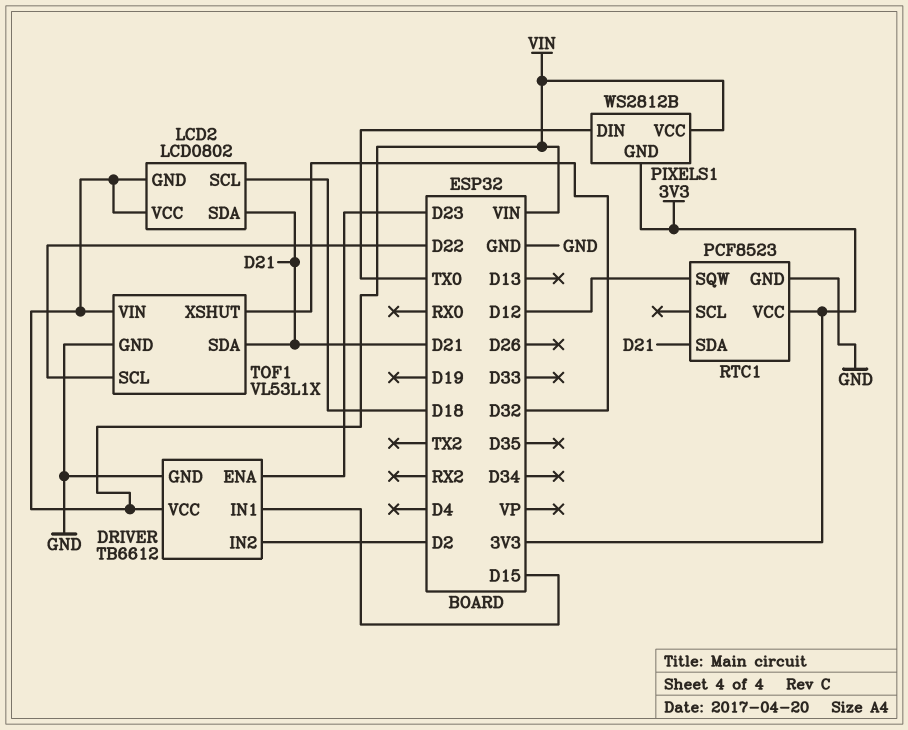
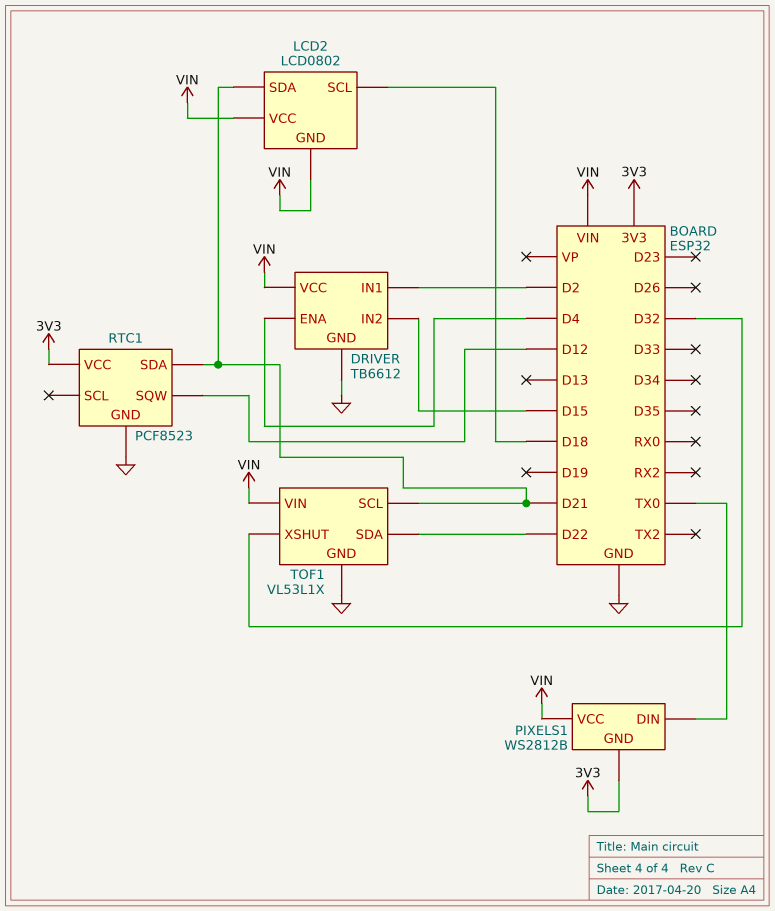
DRIVER pin ENA: D23 -> D4
DRIVER pin IN1: D15 -> D2
DRIVER pin IN2: D2 -> D15
TOF1 pin SCL: D22 -> D21
TOF1 pin SDA: D21 -> D22

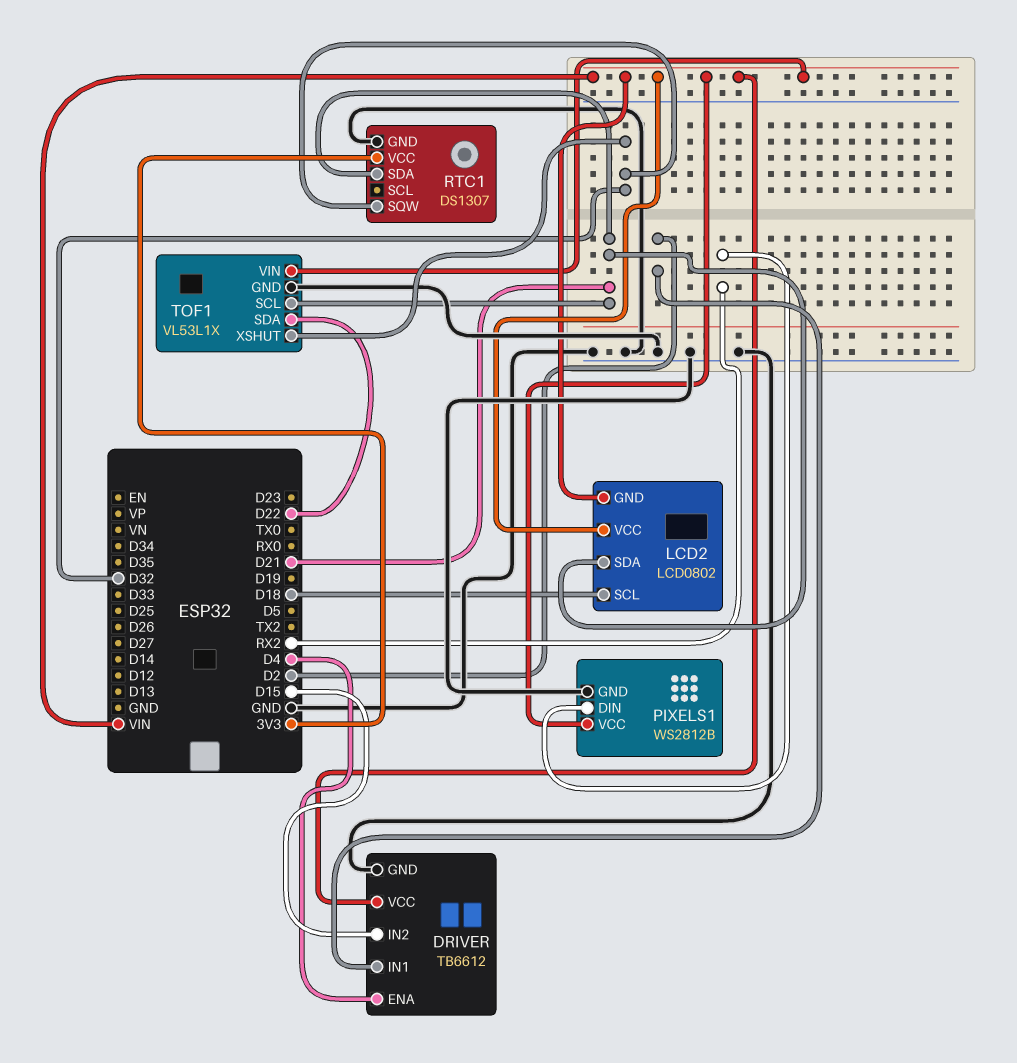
PIXELS1 pin DIN: TX0 -> RX2
PIXELS1 pin GND: 3V3 -> GND
RTC1: PCF8523 -> DS1307
RTC1 pin SQW: D12 -> D32

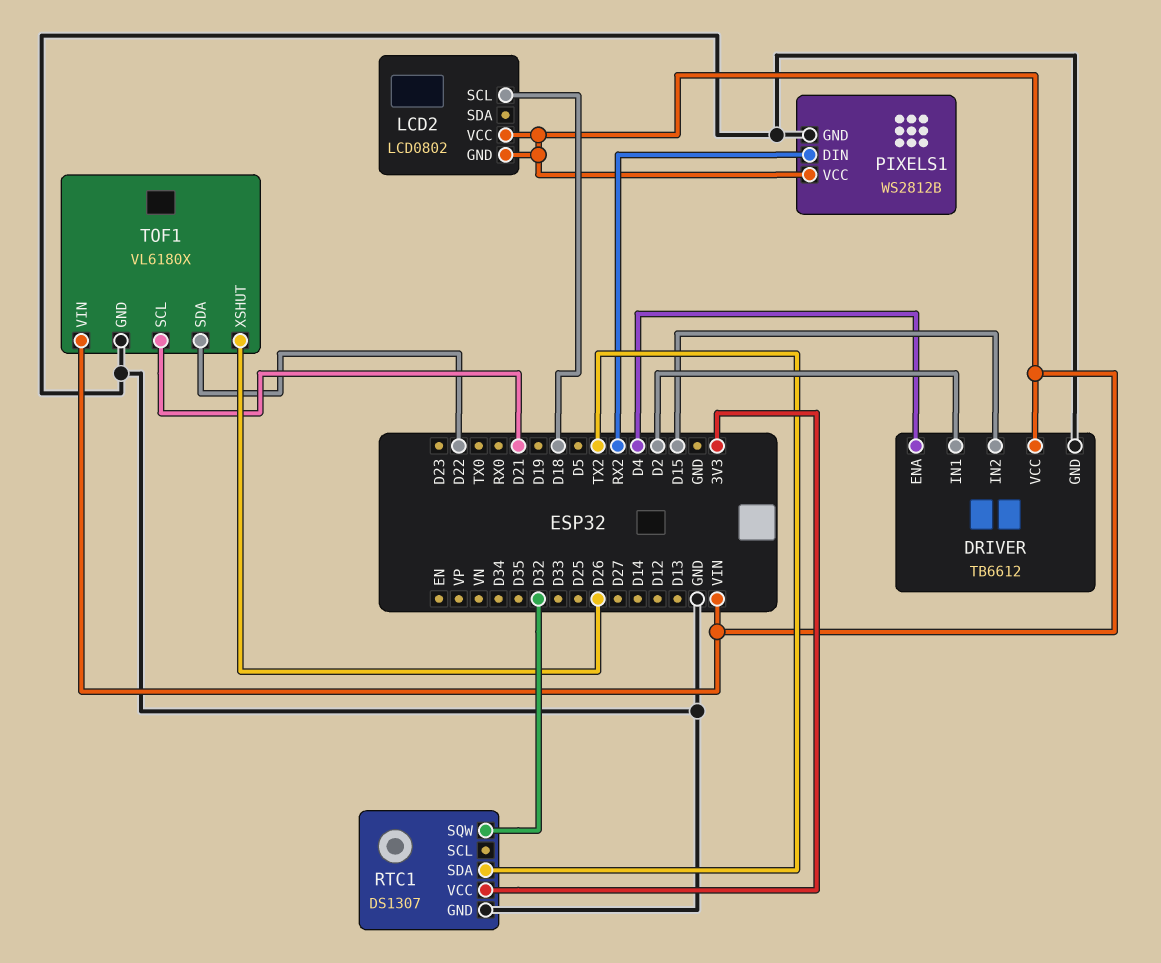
LCD2 pin SDA: D21 -> none
RTC1 pin SDA: D21 -> TX2
TOF1: VL53L1X -> VL6180X
TOF1 pin XSHUT: D32 -> D26

